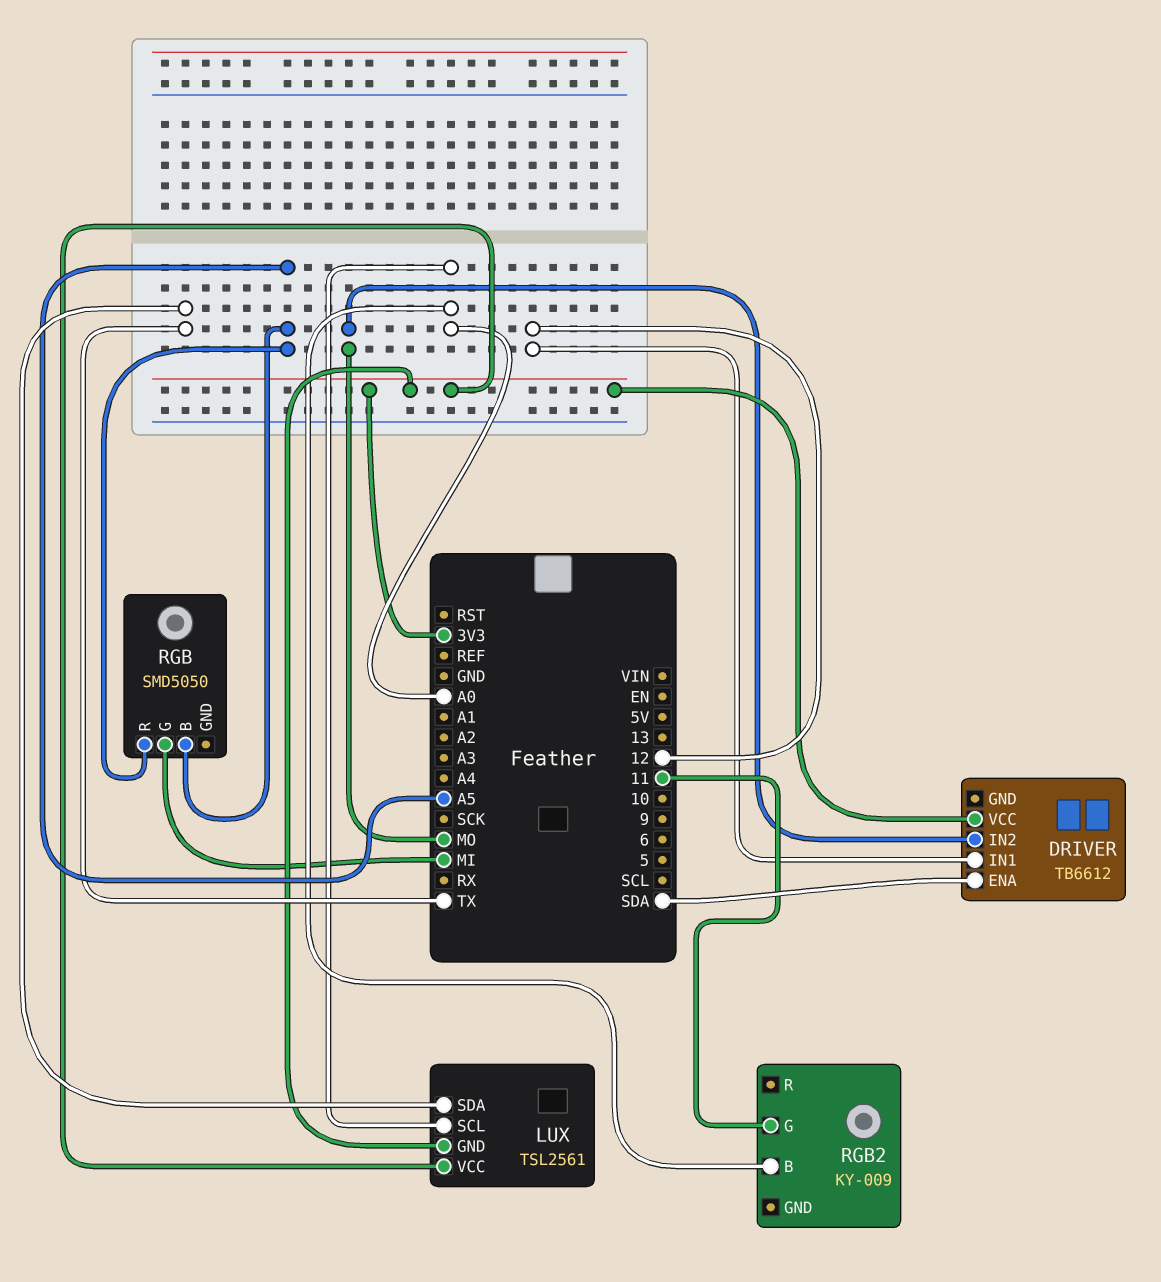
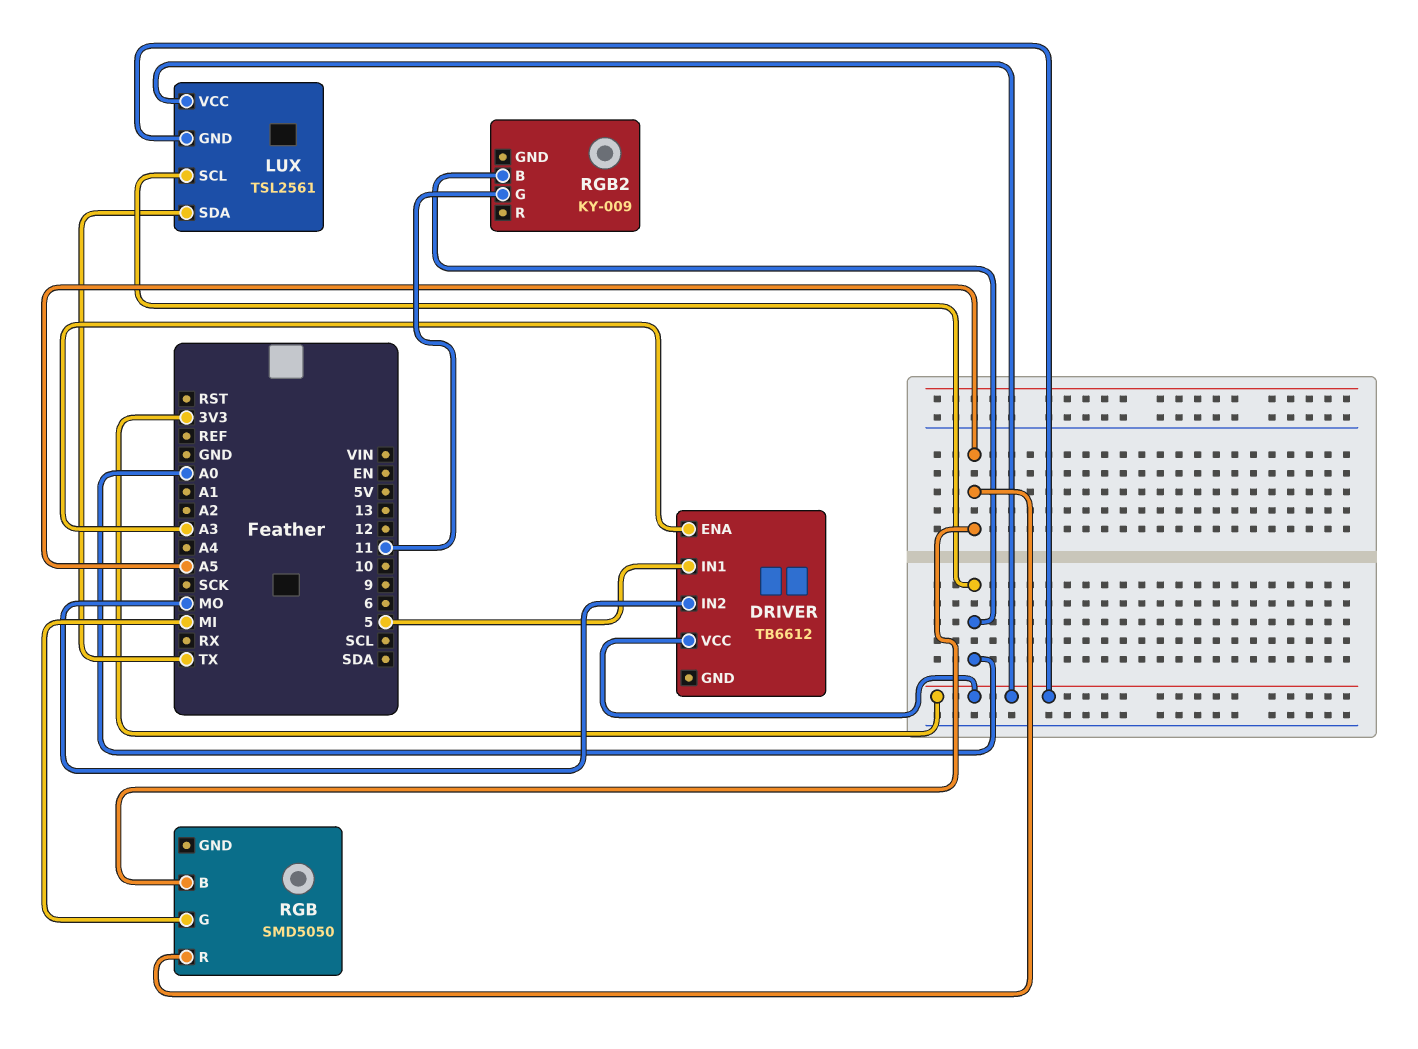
DRIVER pin ENA: SDA -> A3
DRIVER pin IN1: 12 -> 5

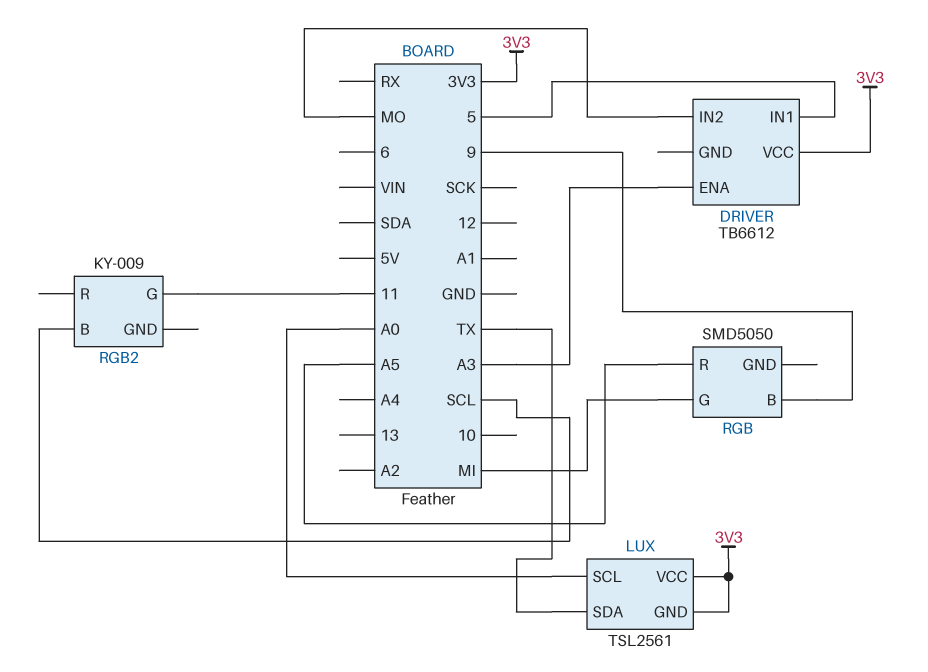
RGB pin B: A5 -> 9
RGB2 pin B: A0 -> SCL

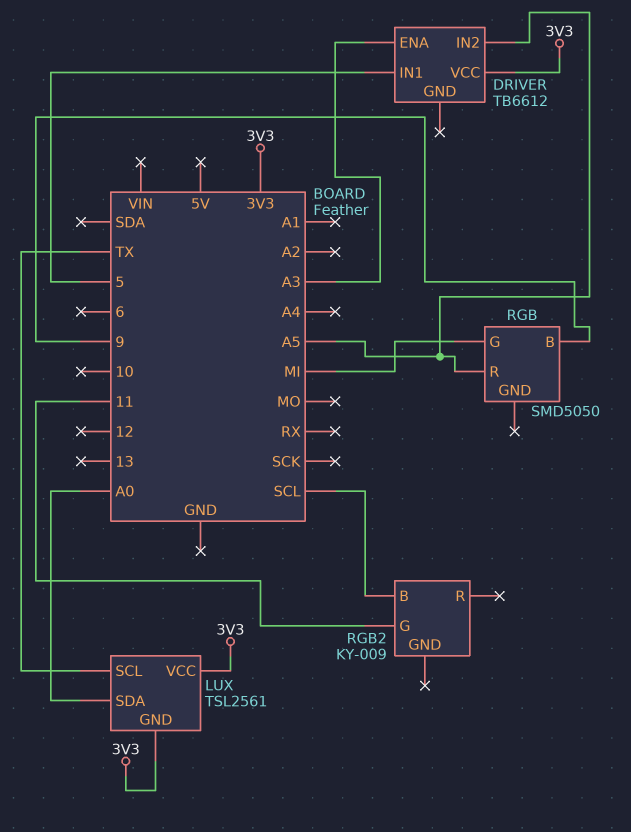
DRIVER pin IN2: MO -> A5
LUX pin SCL: A0 -> TX
LUX pin SDA: TX -> A0

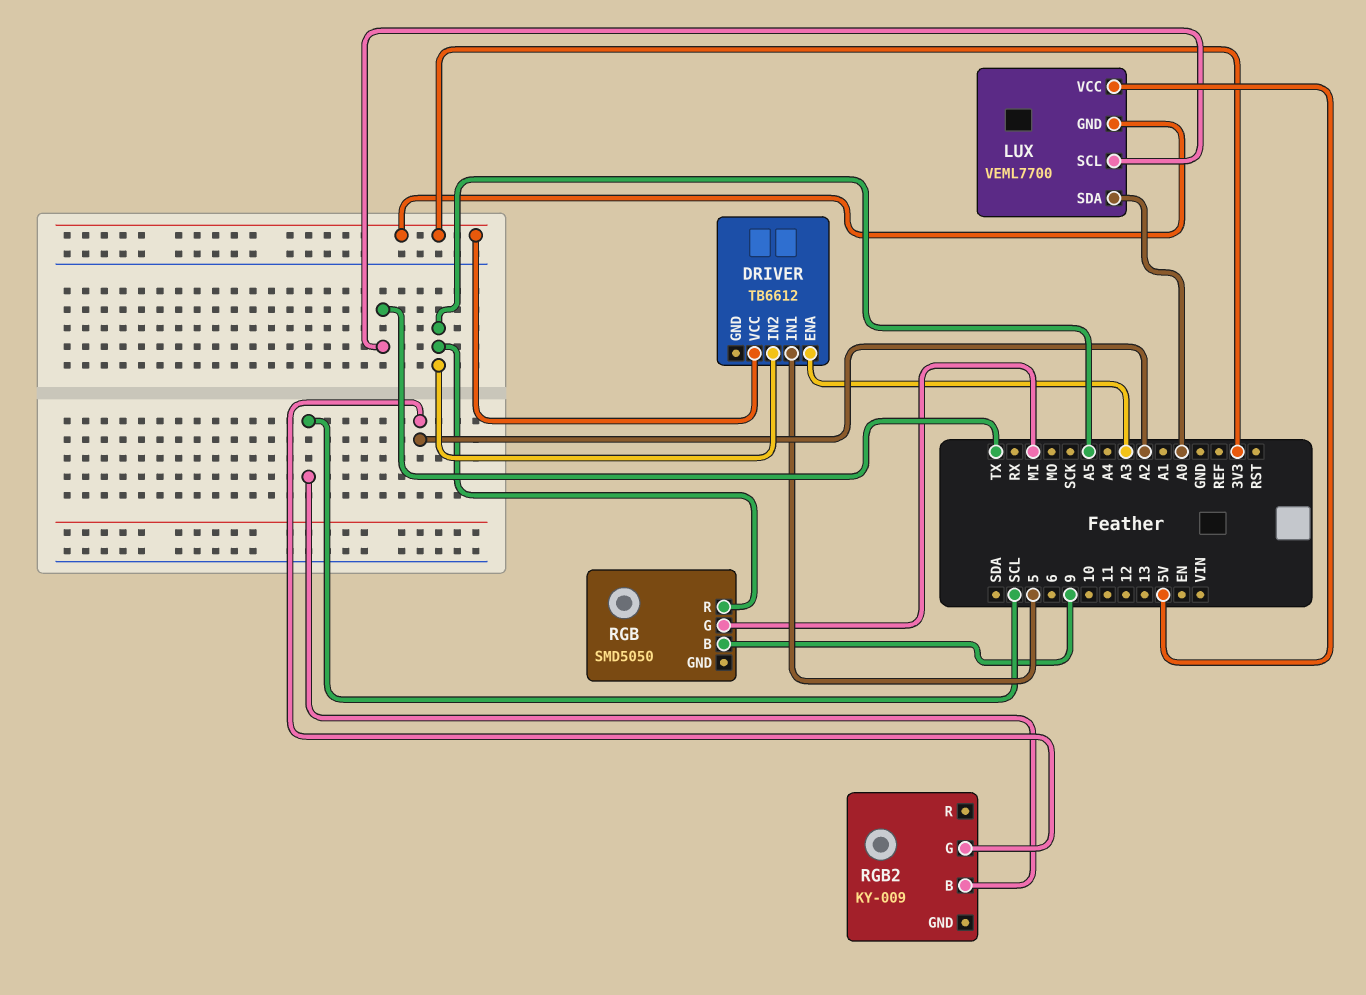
LUX: TSL2561 -> VEML7700
LUX pin VCC: 3V3 -> 5V
RGB2 pin G: 11 -> A2

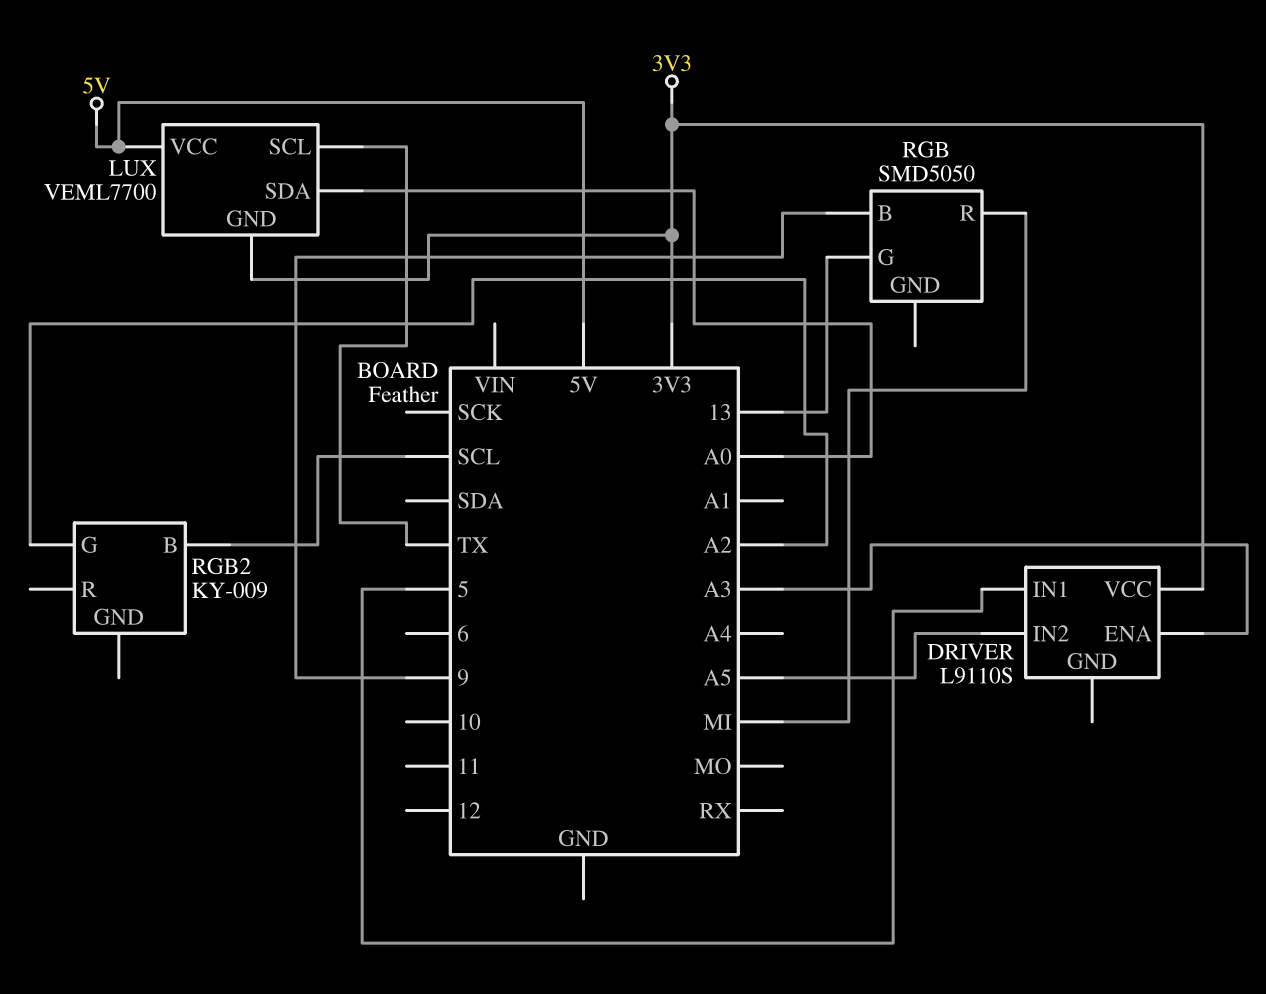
DRIVER: TB6612 -> L9110S
RGB pin G: MI -> 13
RGB pin R: A5 -> MI

